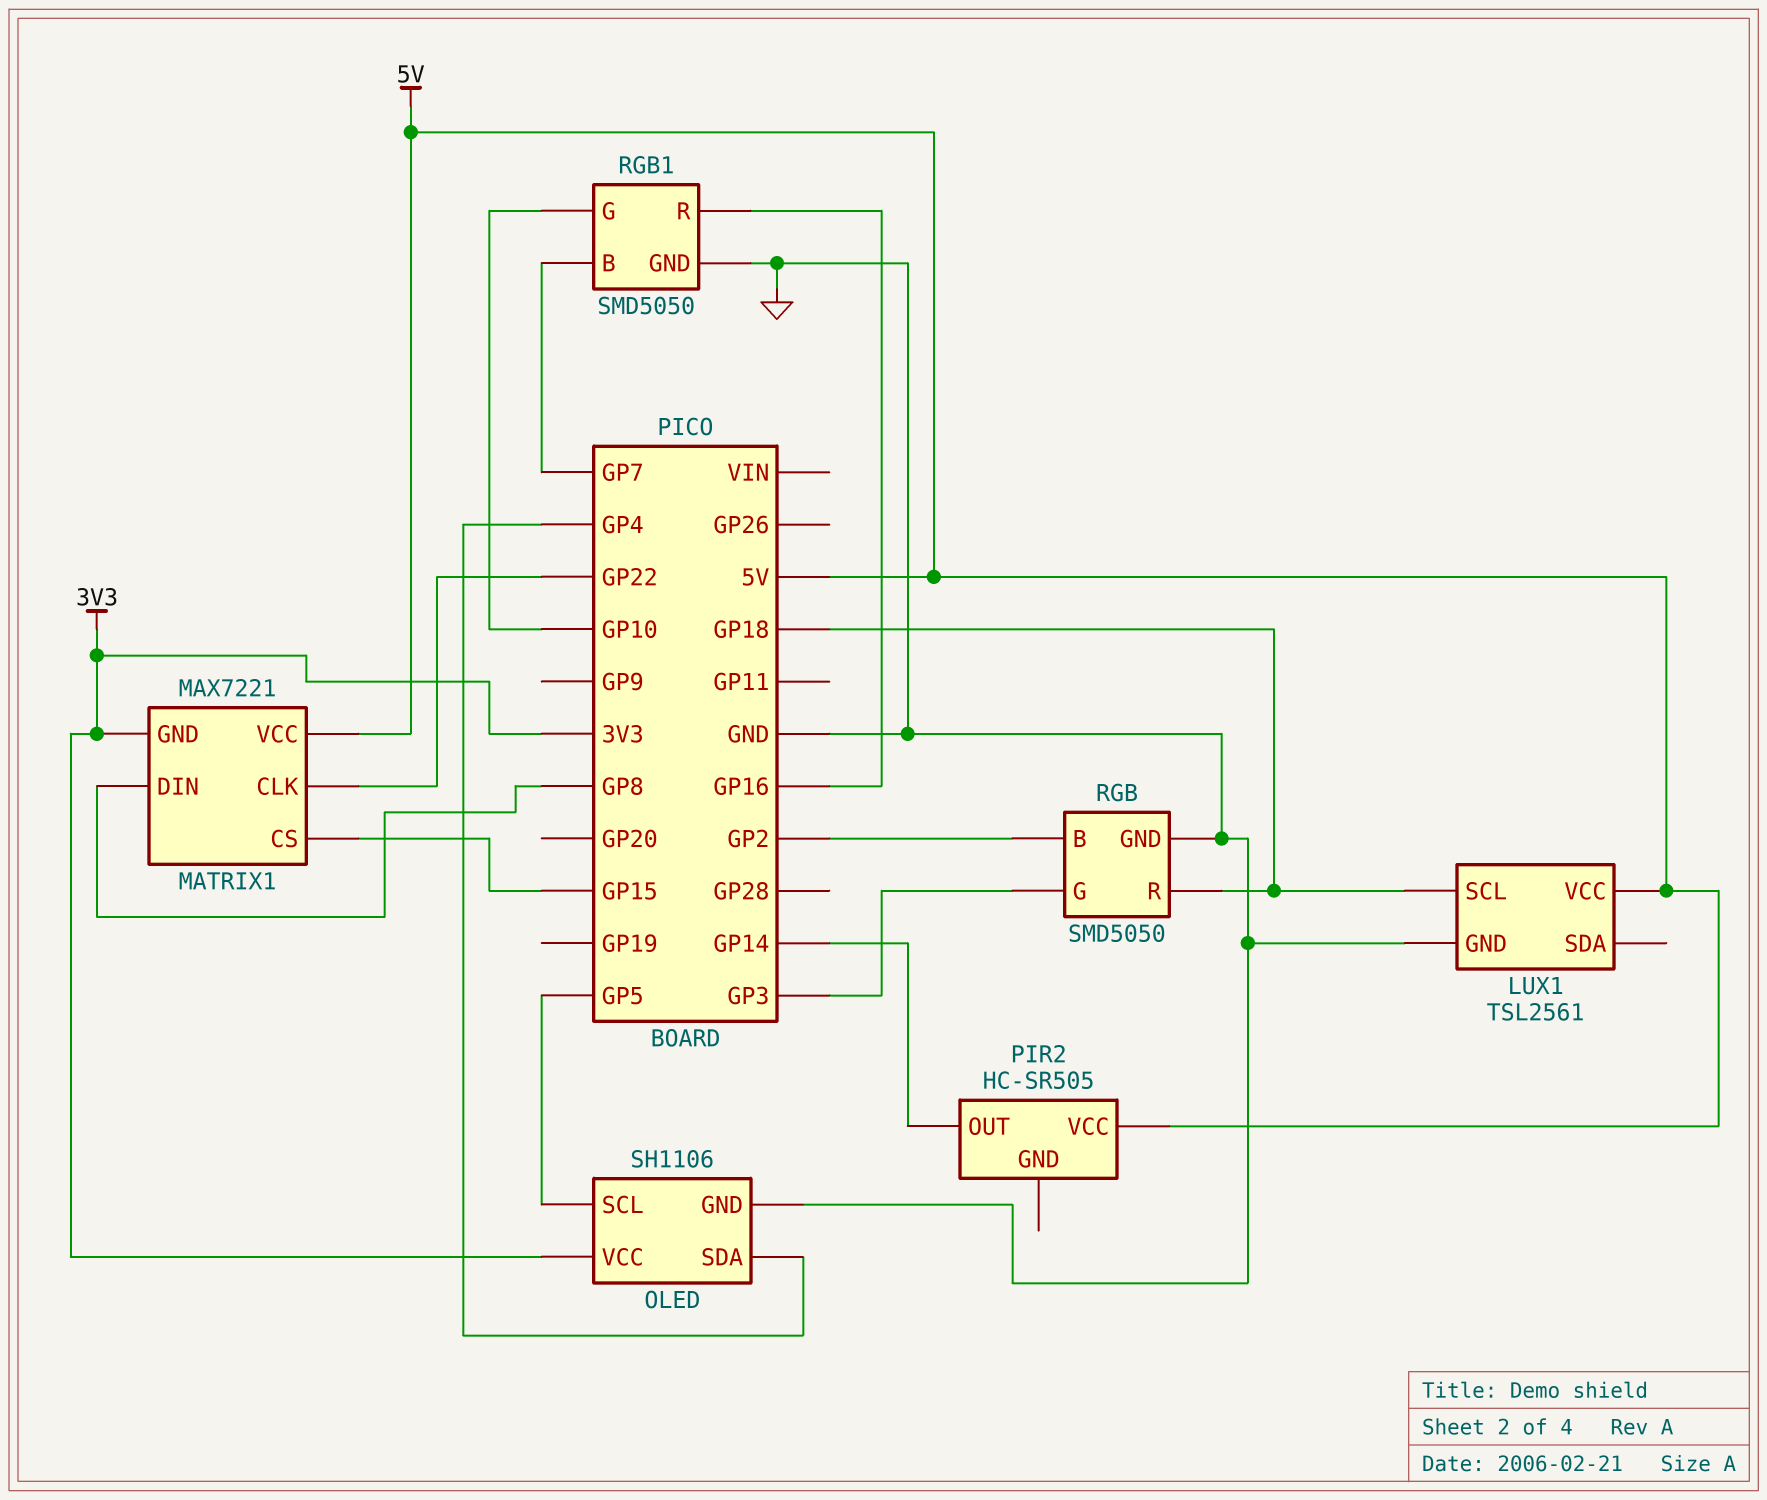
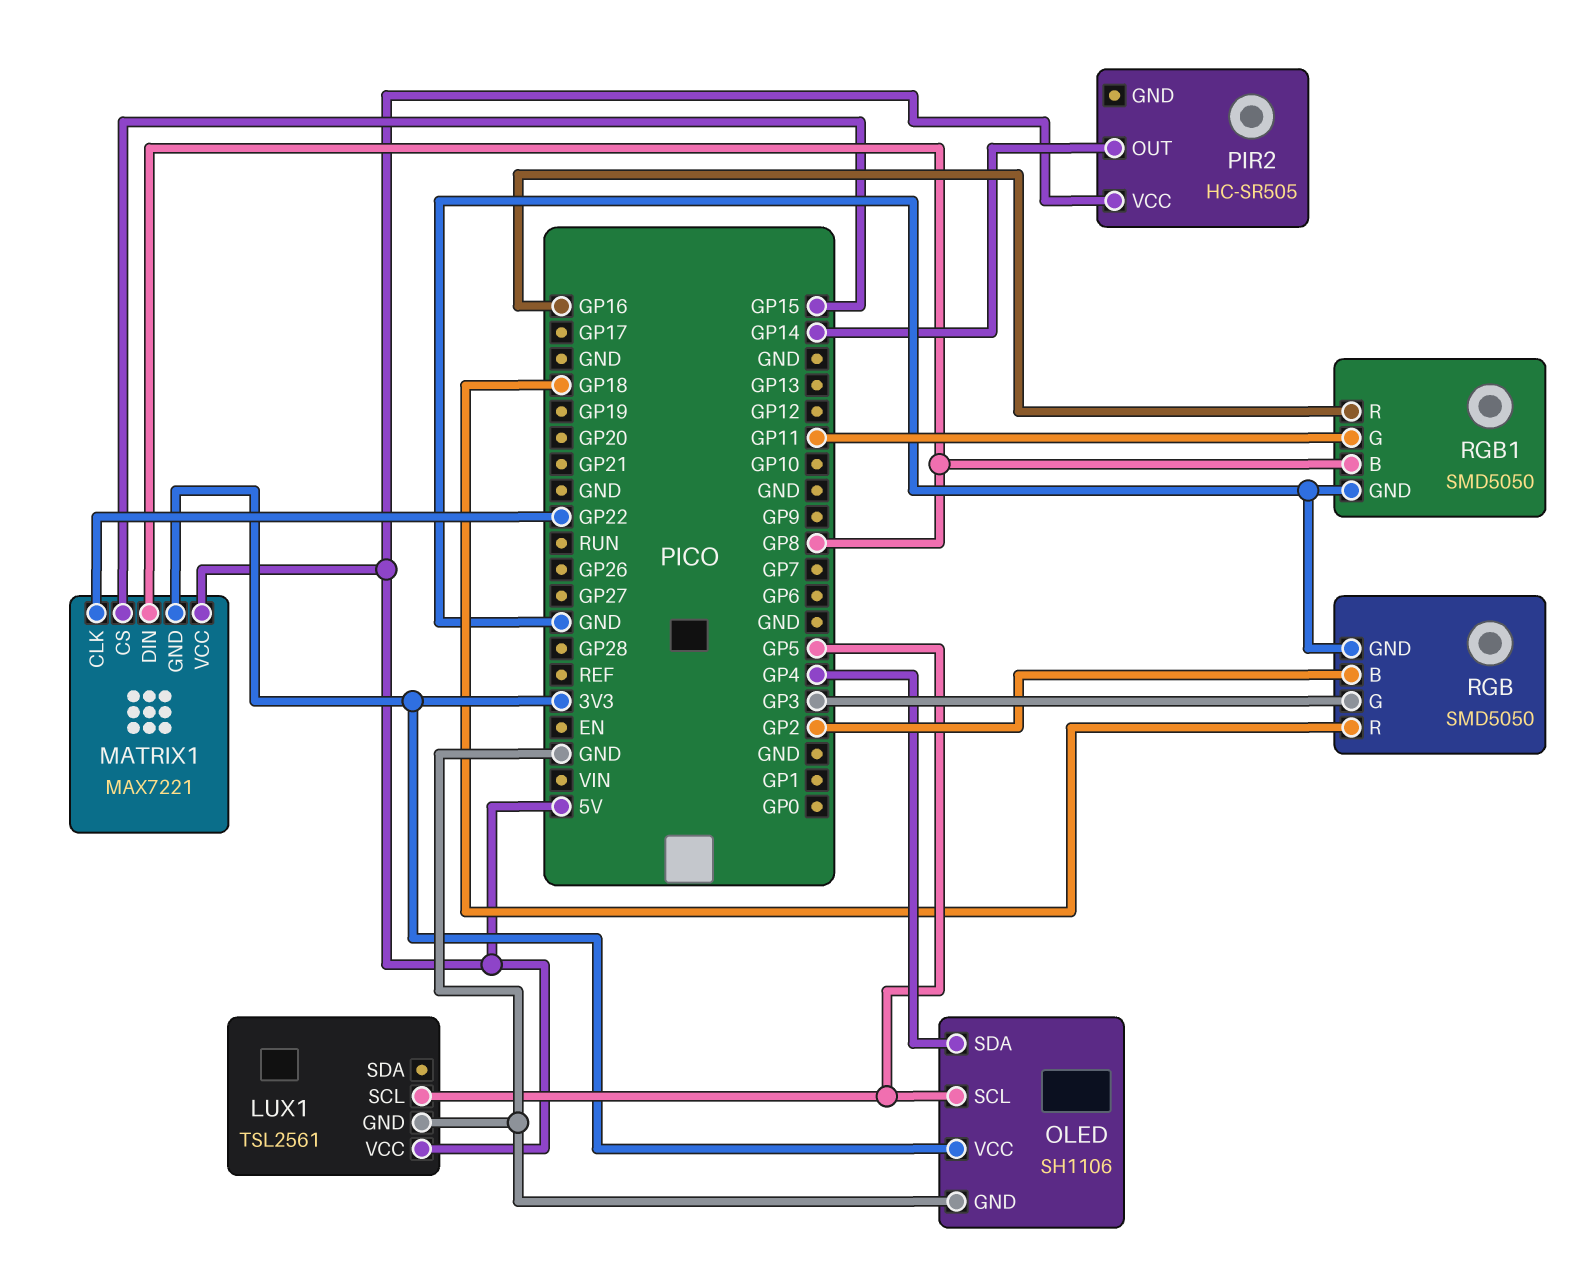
LUX1 pin SCL: GP18 -> GP5
RGB1 pin B: GP7 -> GP8
RGB1 pin G: GP10 -> GP11

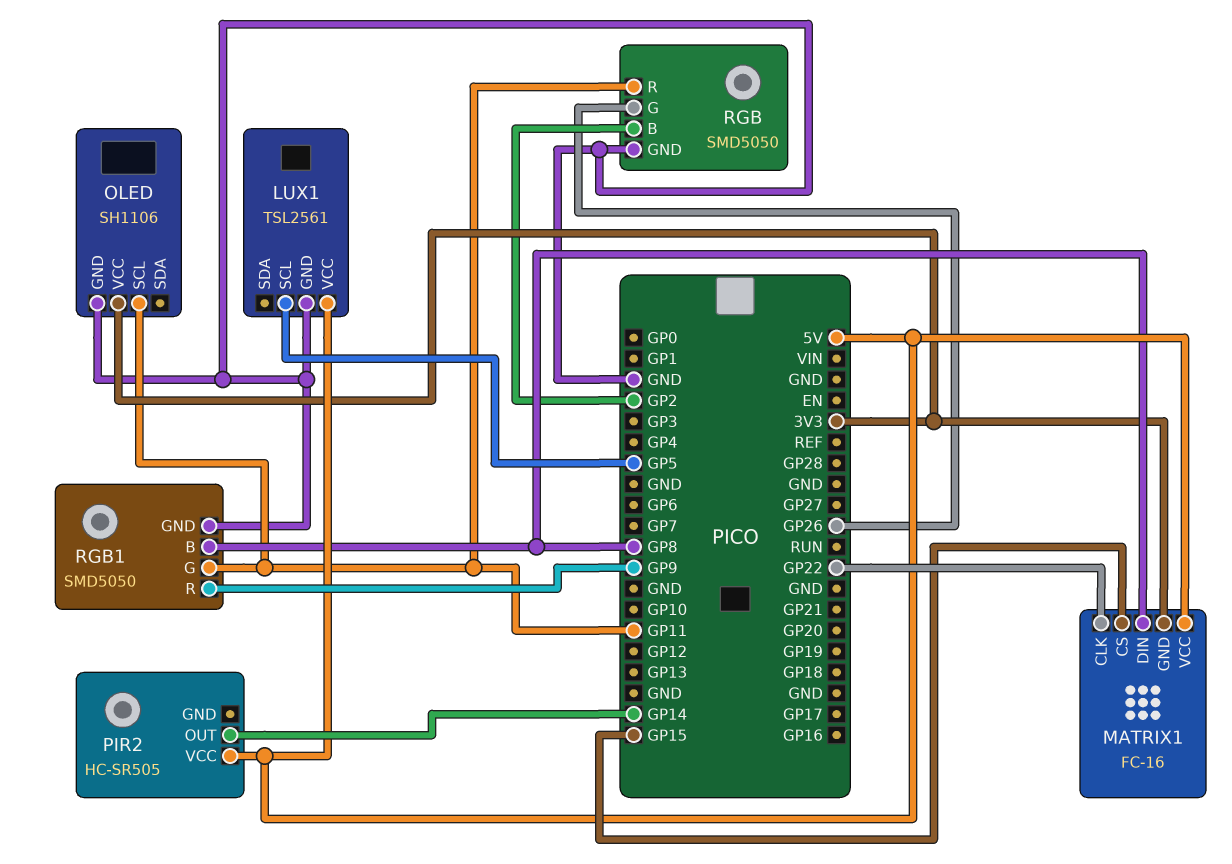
MATRIX1: MAX7221 -> FC-16
OLED pin SCL: GP5 -> GP11
OLED pin SDA: GP4 -> none
RGB pin G: GP3 -> GP26
RGB pin R: GP18 -> GP11
RGB1 pin R: GP16 -> GP9

